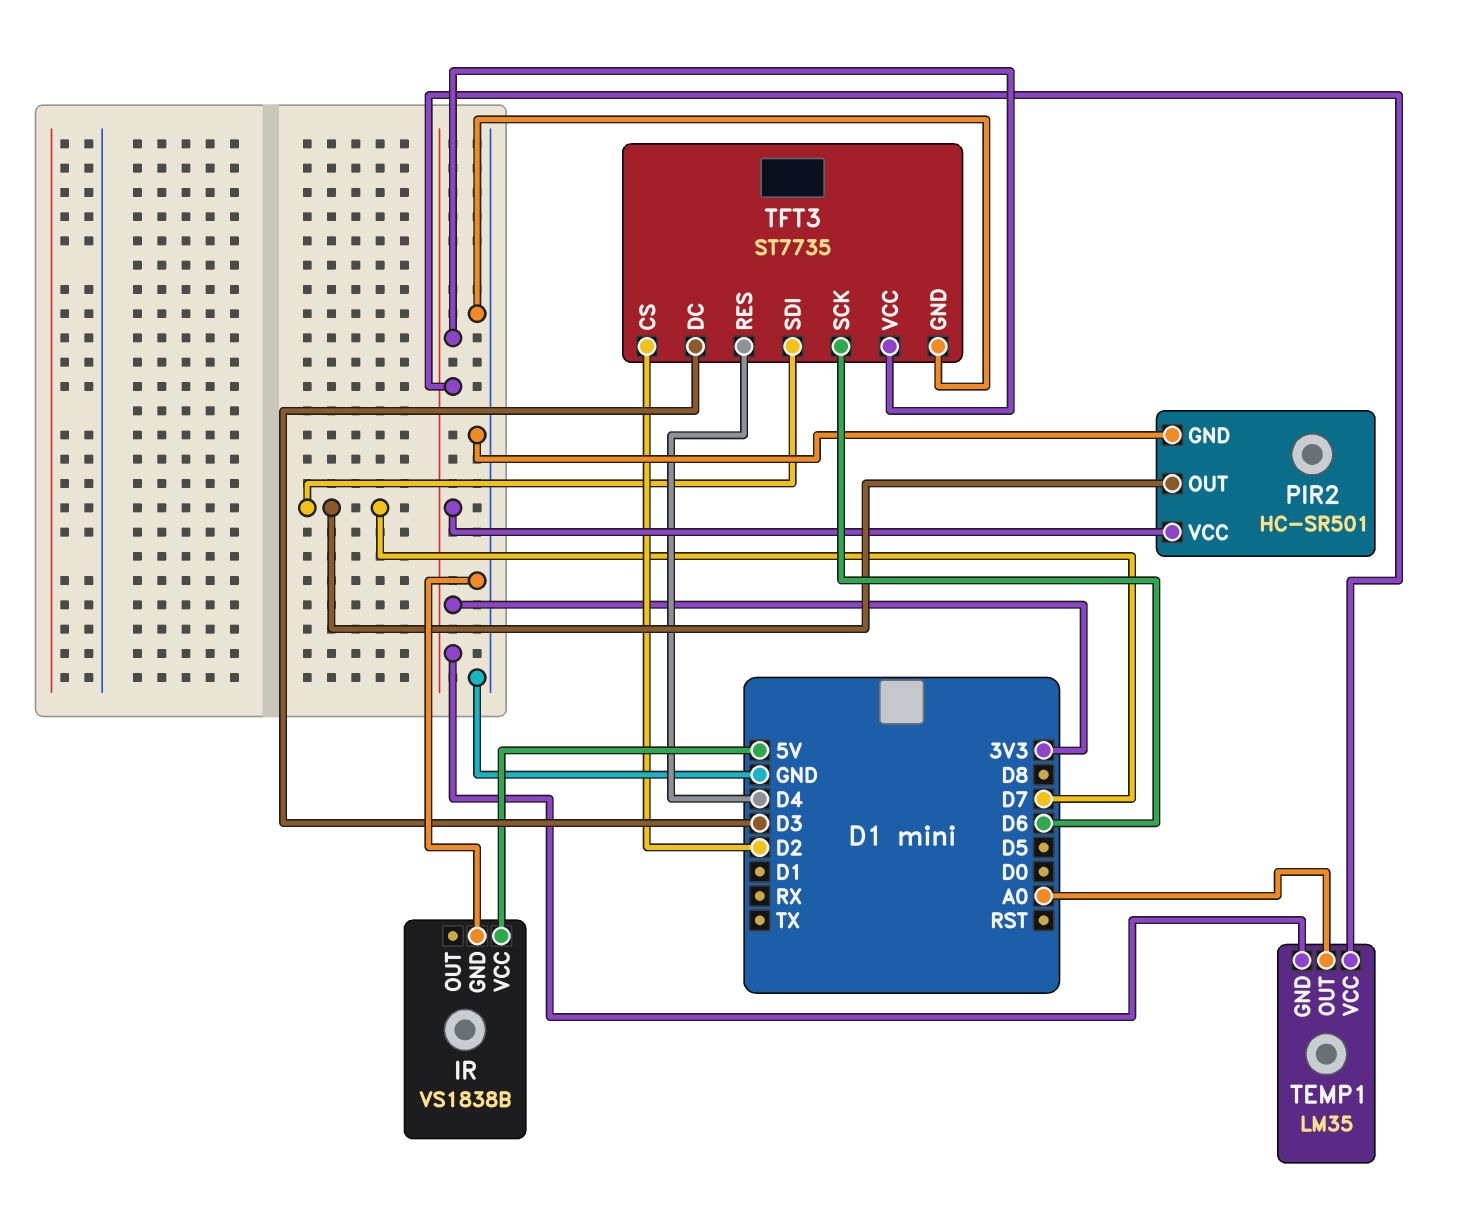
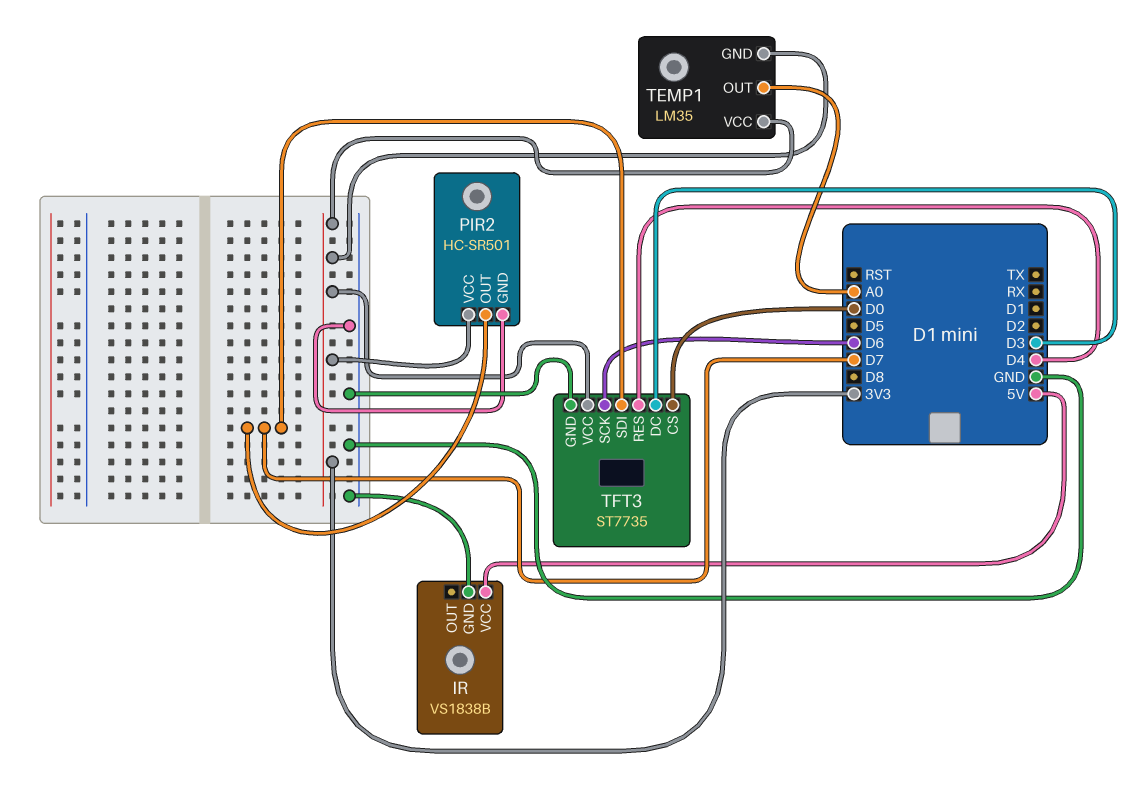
TFT3 pin CS: D2 -> D0

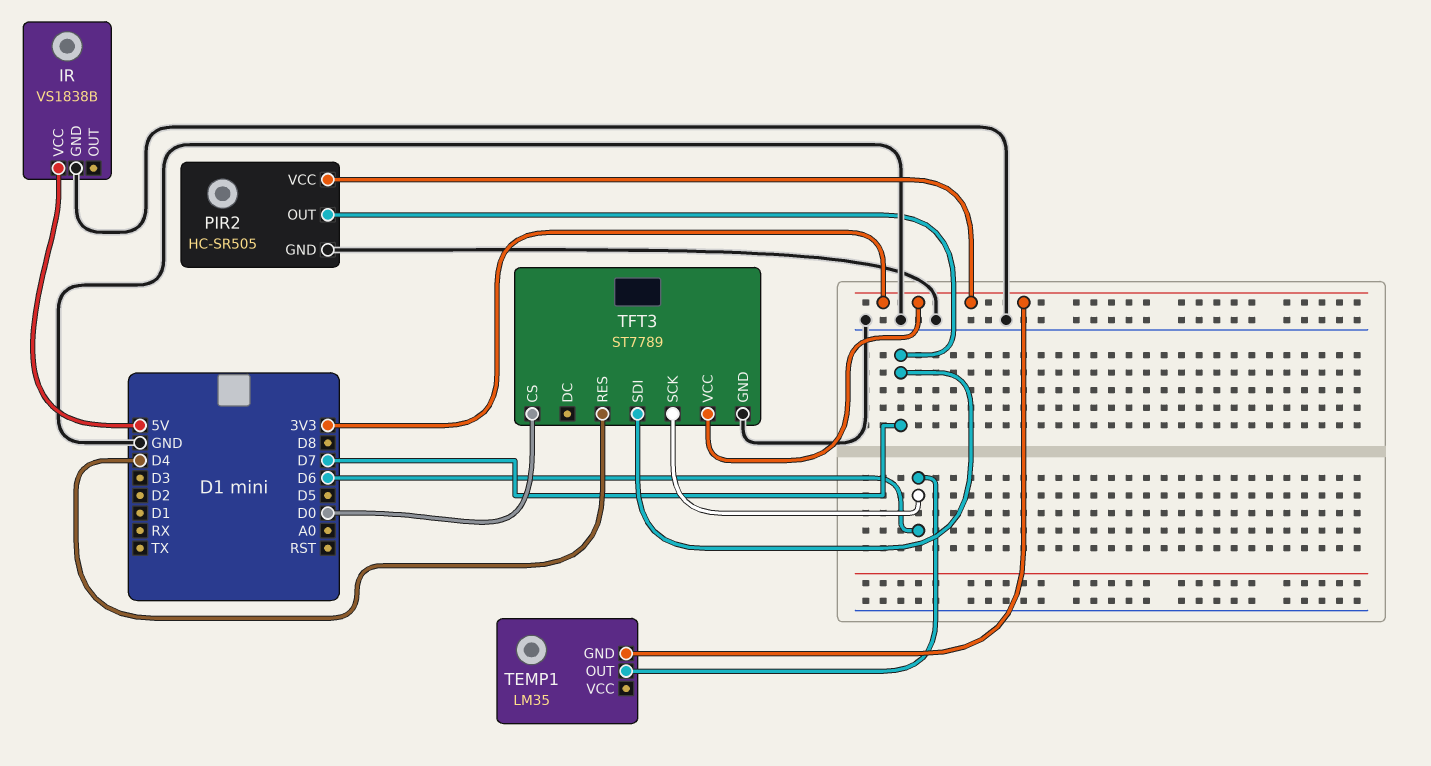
PIR2: HC-SR501 -> HC-SR505
TEMP1 pin OUT: A0 -> D6
TEMP1 pin VCC: 3V3 -> none
TFT3: ST7735 -> ST7789
TFT3 pin DC: D3 -> none

